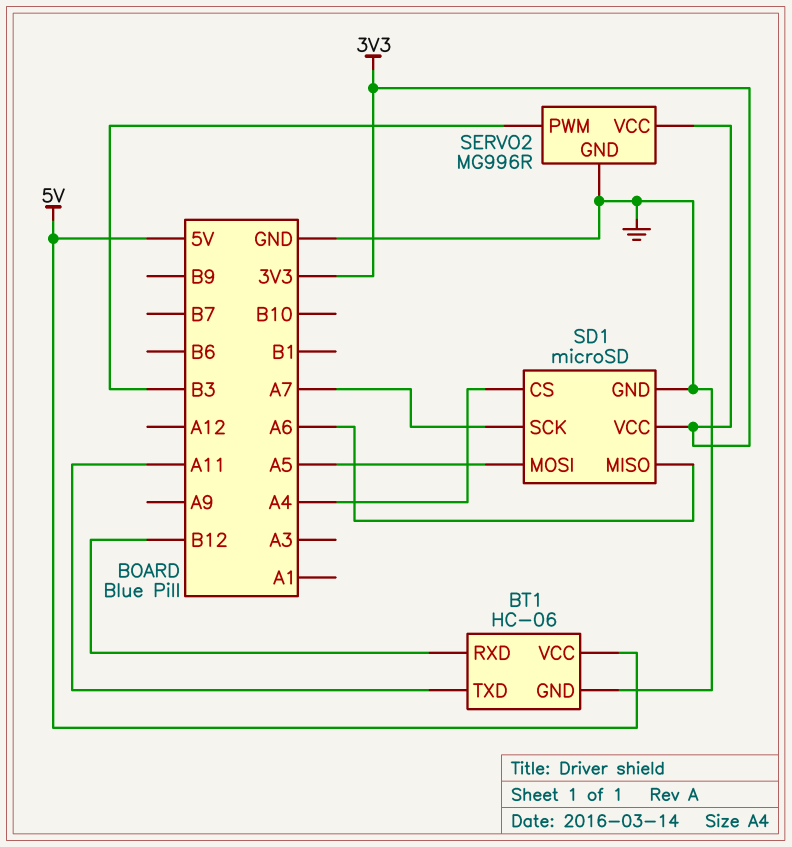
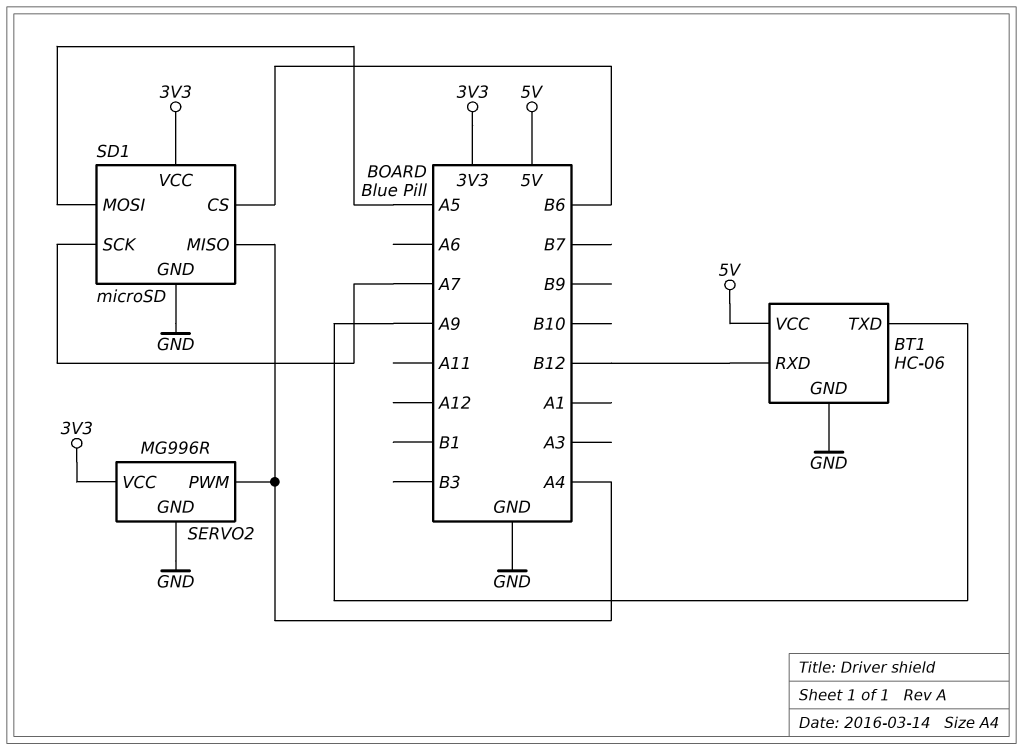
BT1 pin TXD: A11 -> A9
SD1 pin CS: A4 -> B6
SD1 pin MISO: A6 -> A4
SERVO2 pin PWM: B3 -> A4

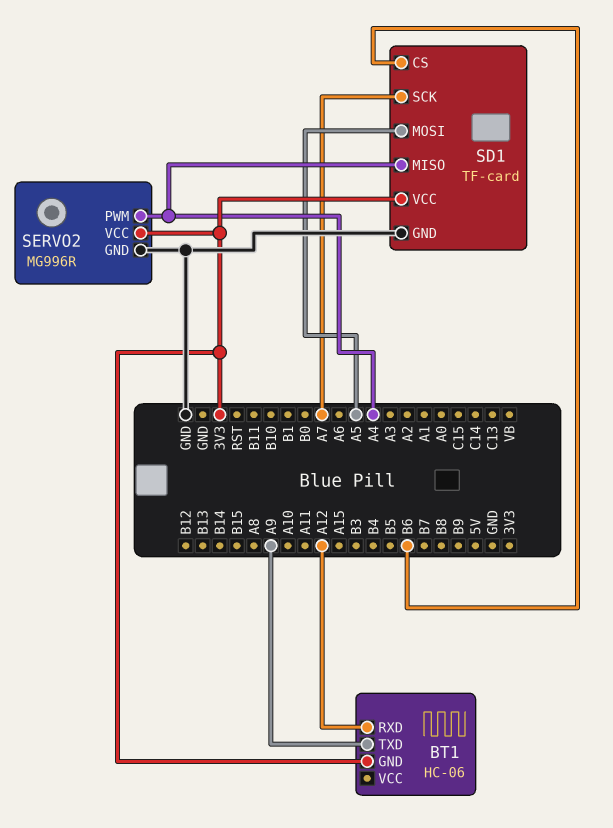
BT1 pin GND: GND -> 3V3
BT1 pin RXD: B12 -> A12
BT1 pin VCC: 5V -> none
SD1: microSD -> TF-card

